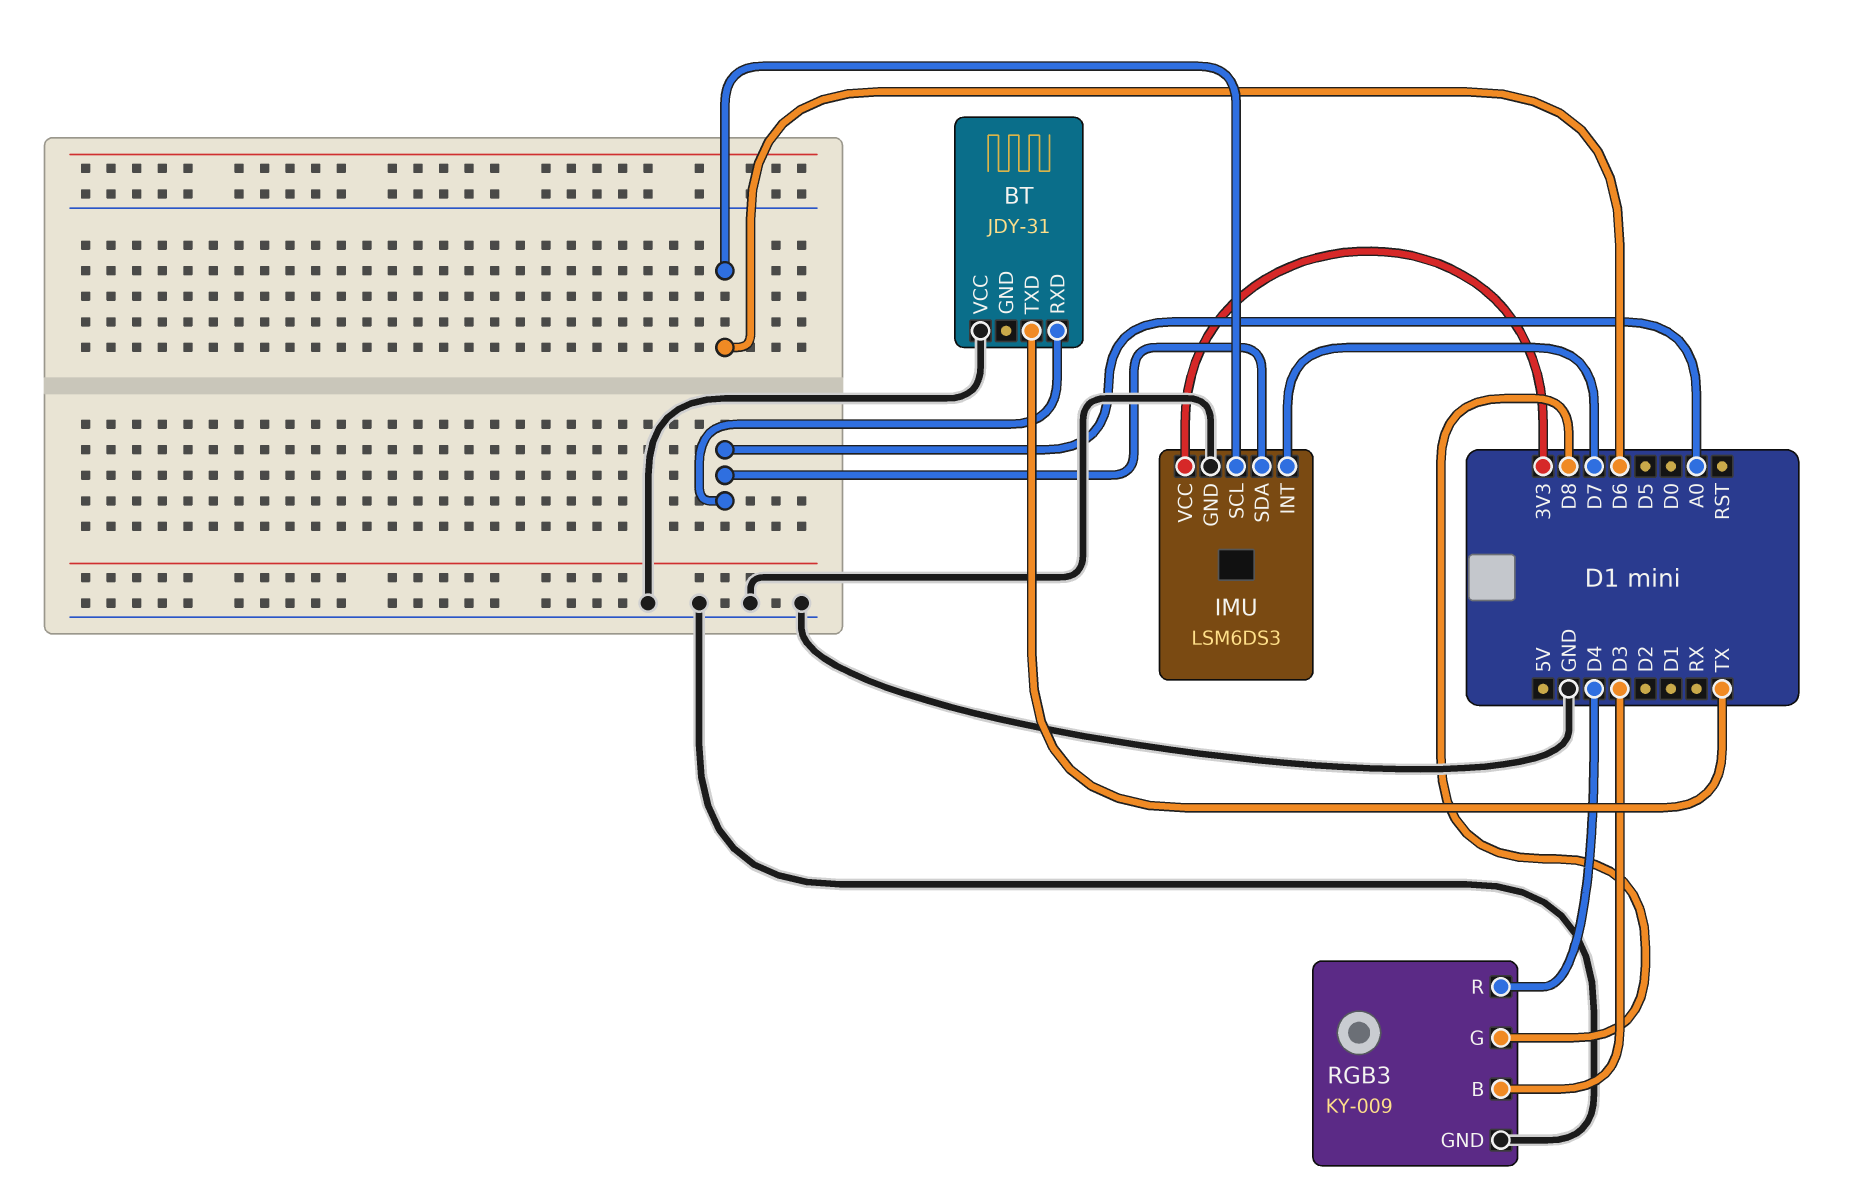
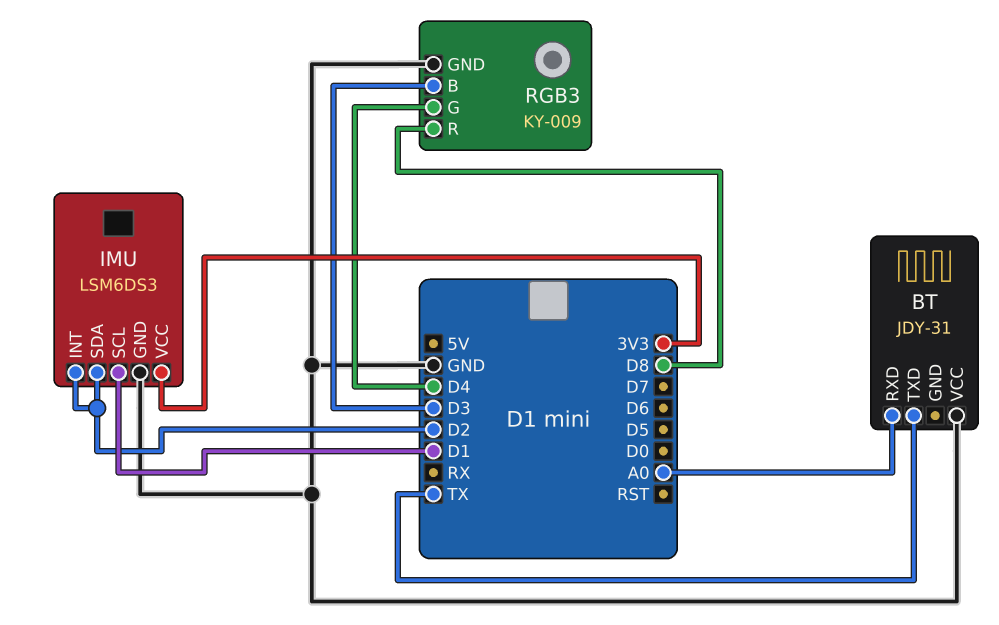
IMU pin INT: D7 -> D2
IMU pin SCL: D6 -> D1
IMU pin SDA: A0 -> D2
RGB3 pin G: D8 -> D4
RGB3 pin R: D4 -> D8

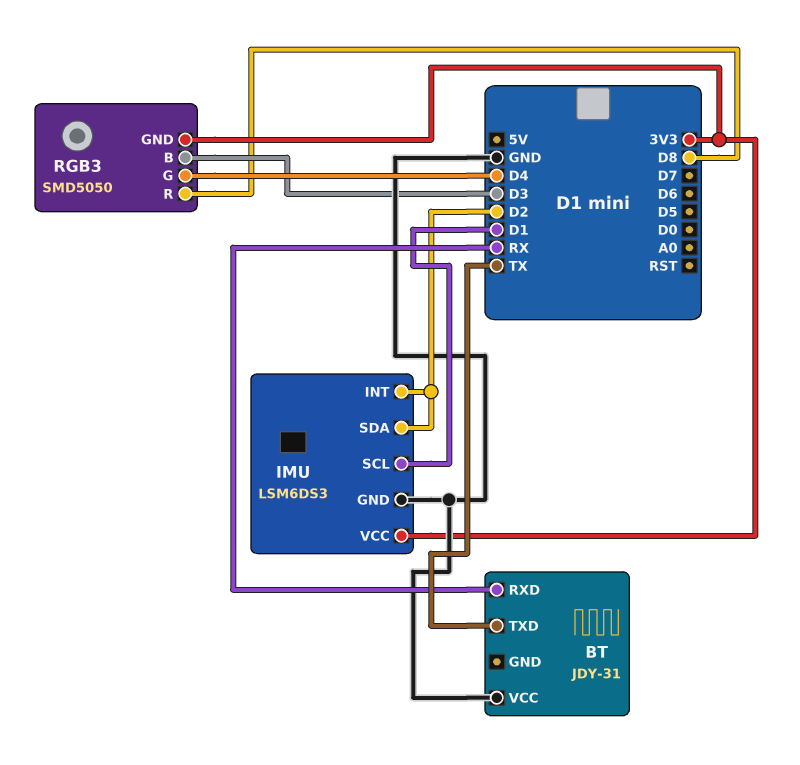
BT pin RXD: A0 -> RX
RGB3: KY-009 -> SMD5050
RGB3 pin GND: GND -> 3V3

